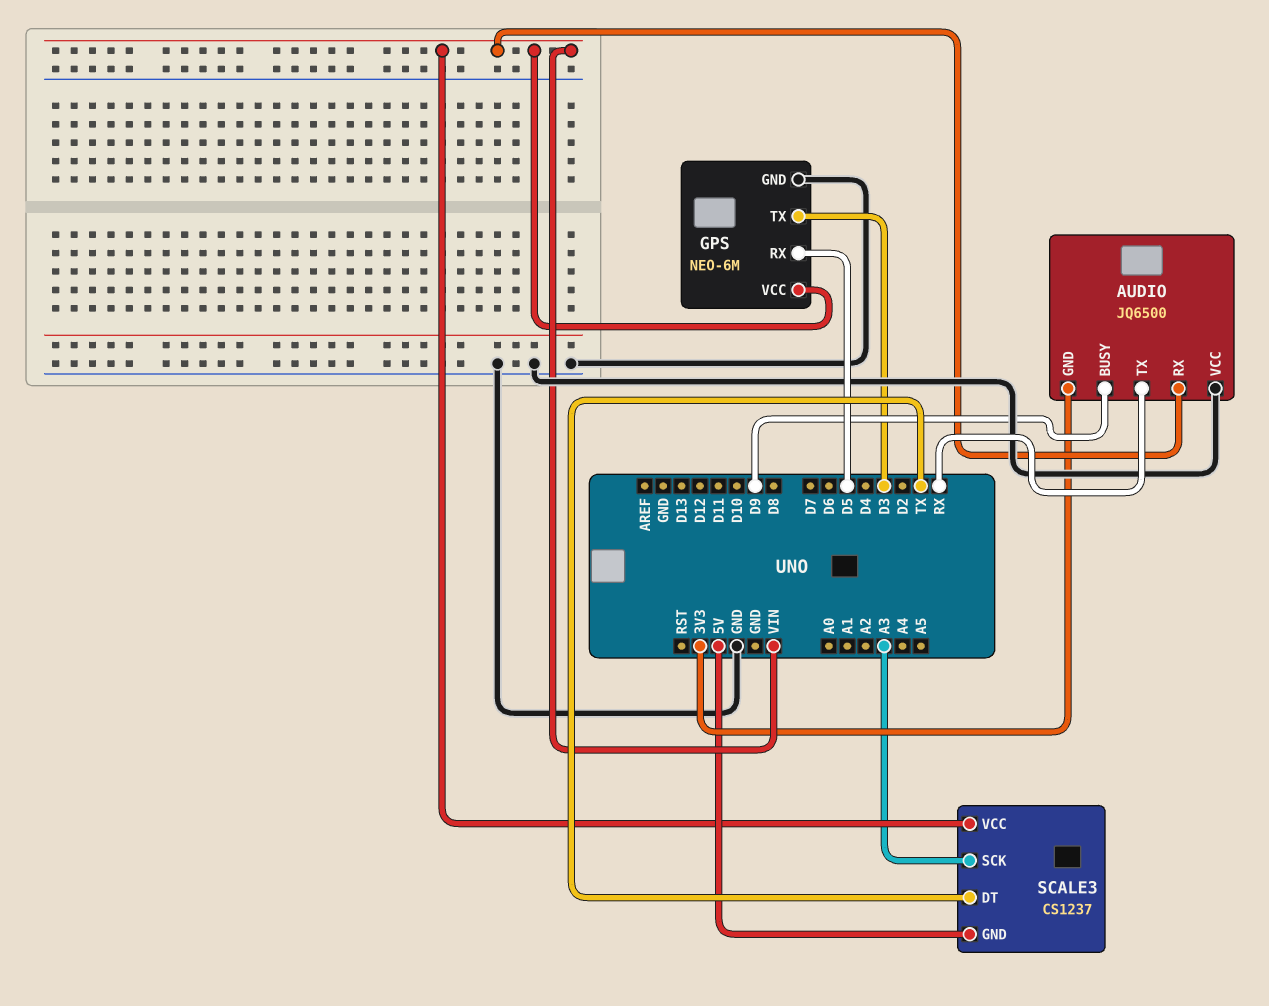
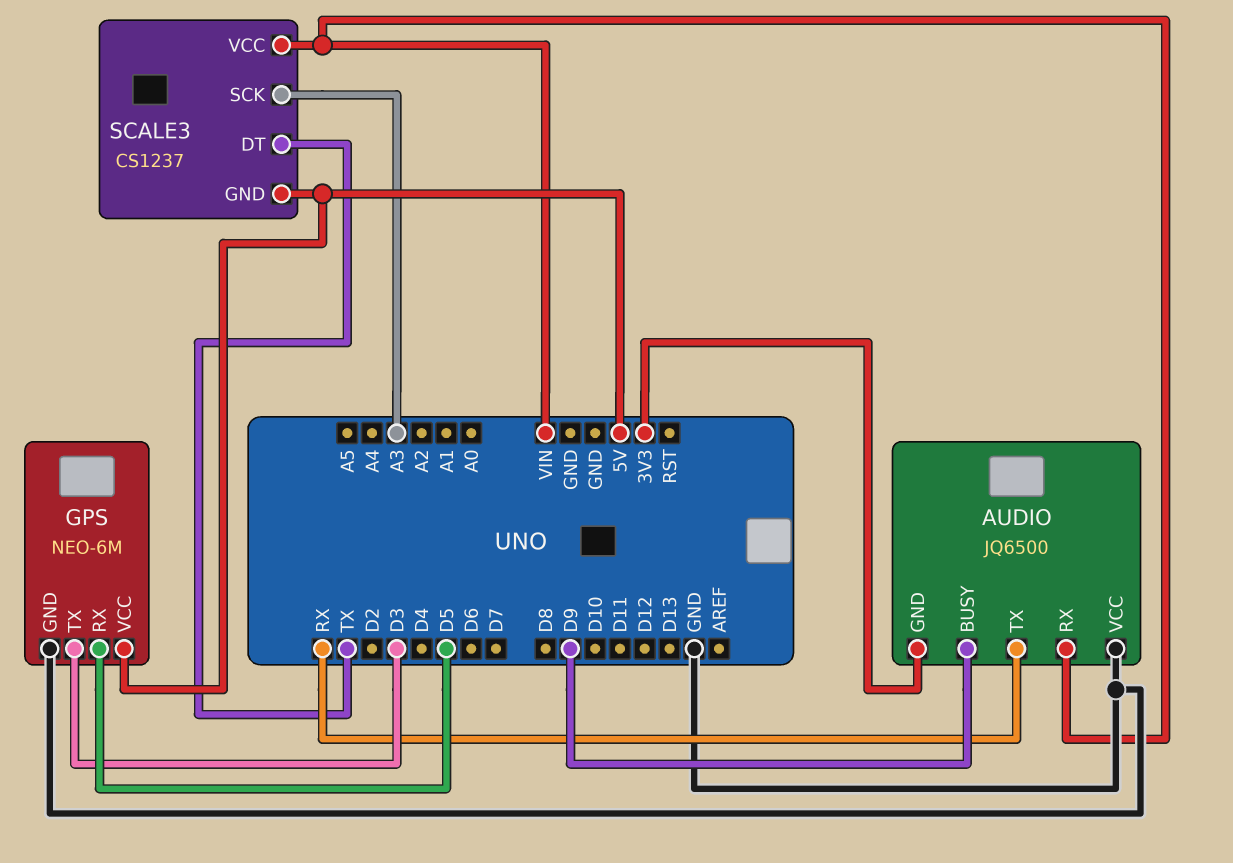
GPS pin VCC: VIN -> 5V

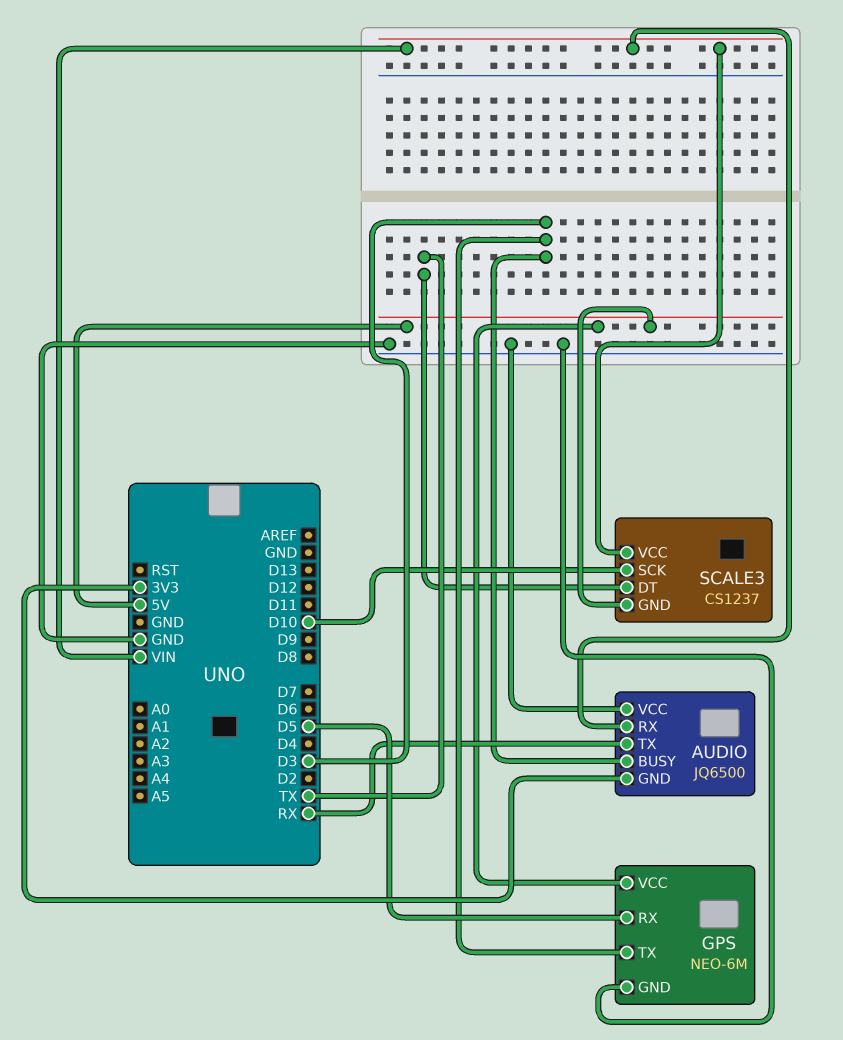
AUDIO pin BUSY: D9 -> D3
SCALE3 pin SCK: A3 -> D10

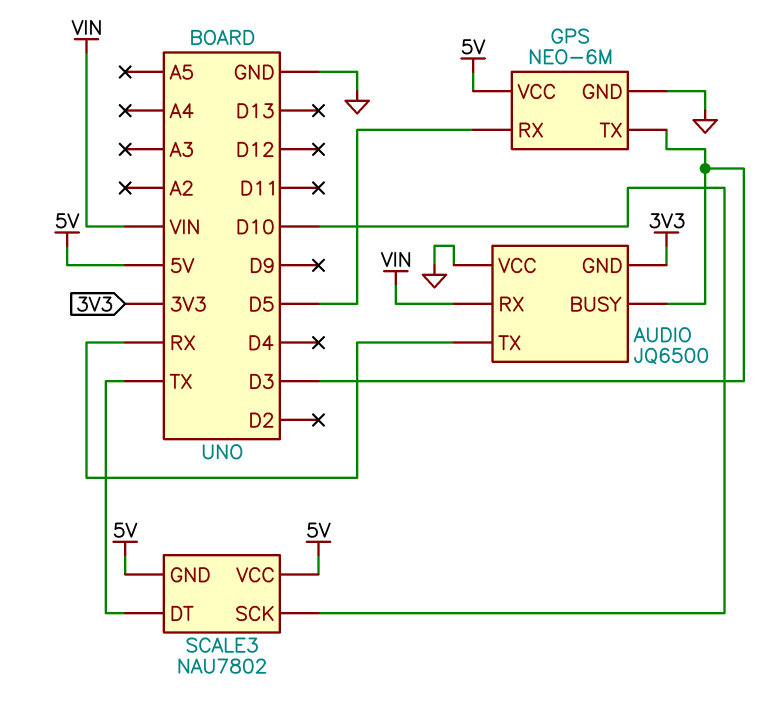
SCALE3: CS1237 -> NAU7802
SCALE3 pin VCC: VIN -> 5V

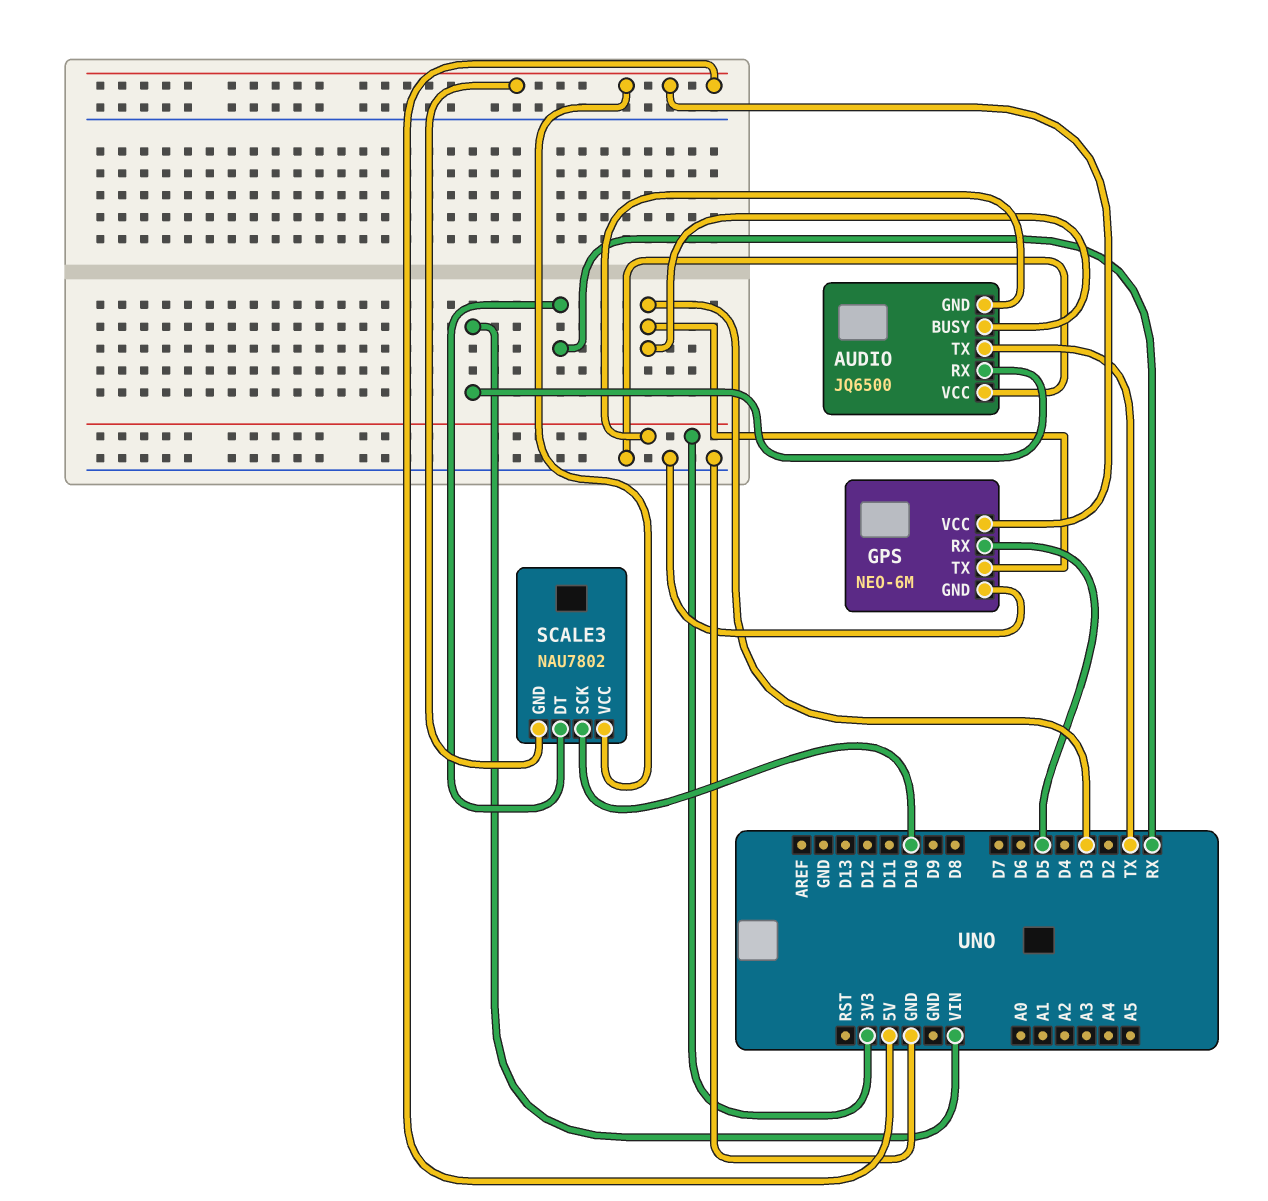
AUDIO pin TX: RX -> TX
SCALE3 pin DT: TX -> RX

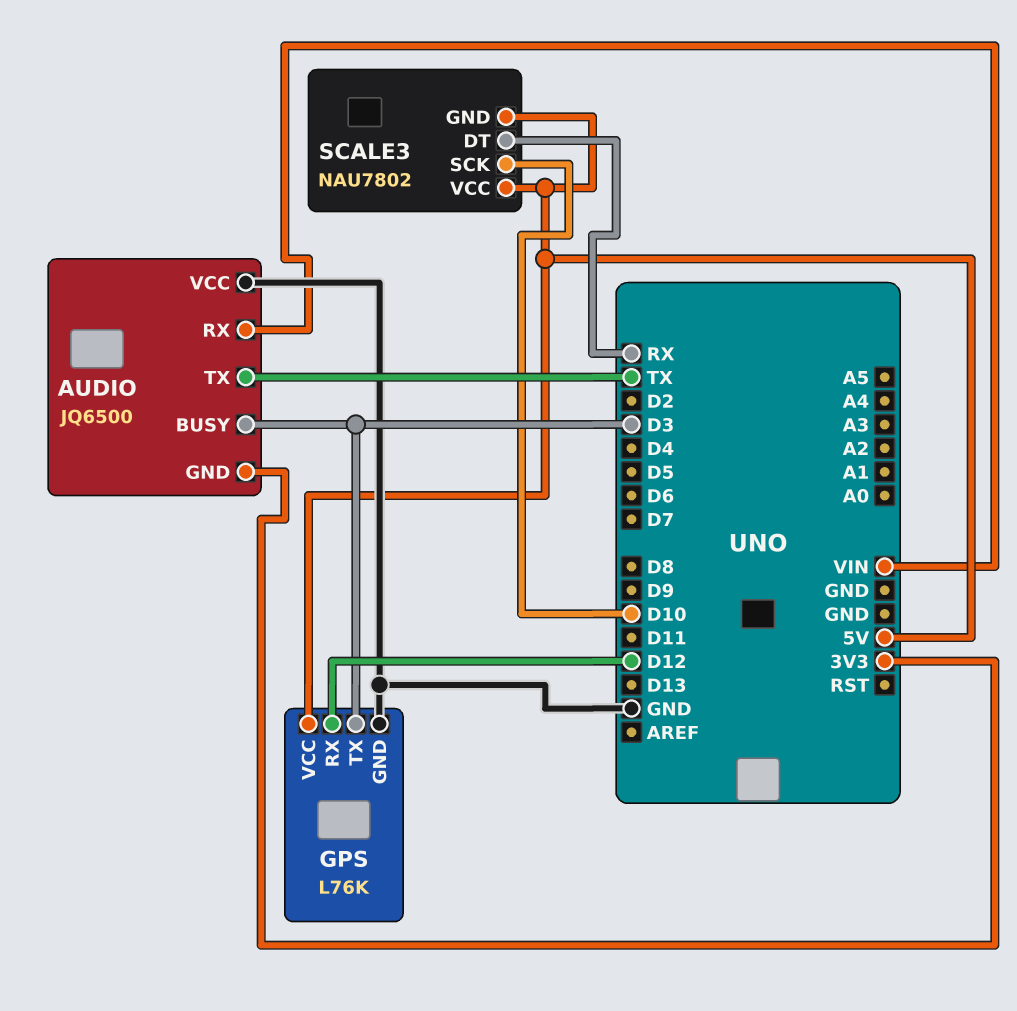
GPS: NEO-6M -> L76K
GPS pin RX: D5 -> D12

